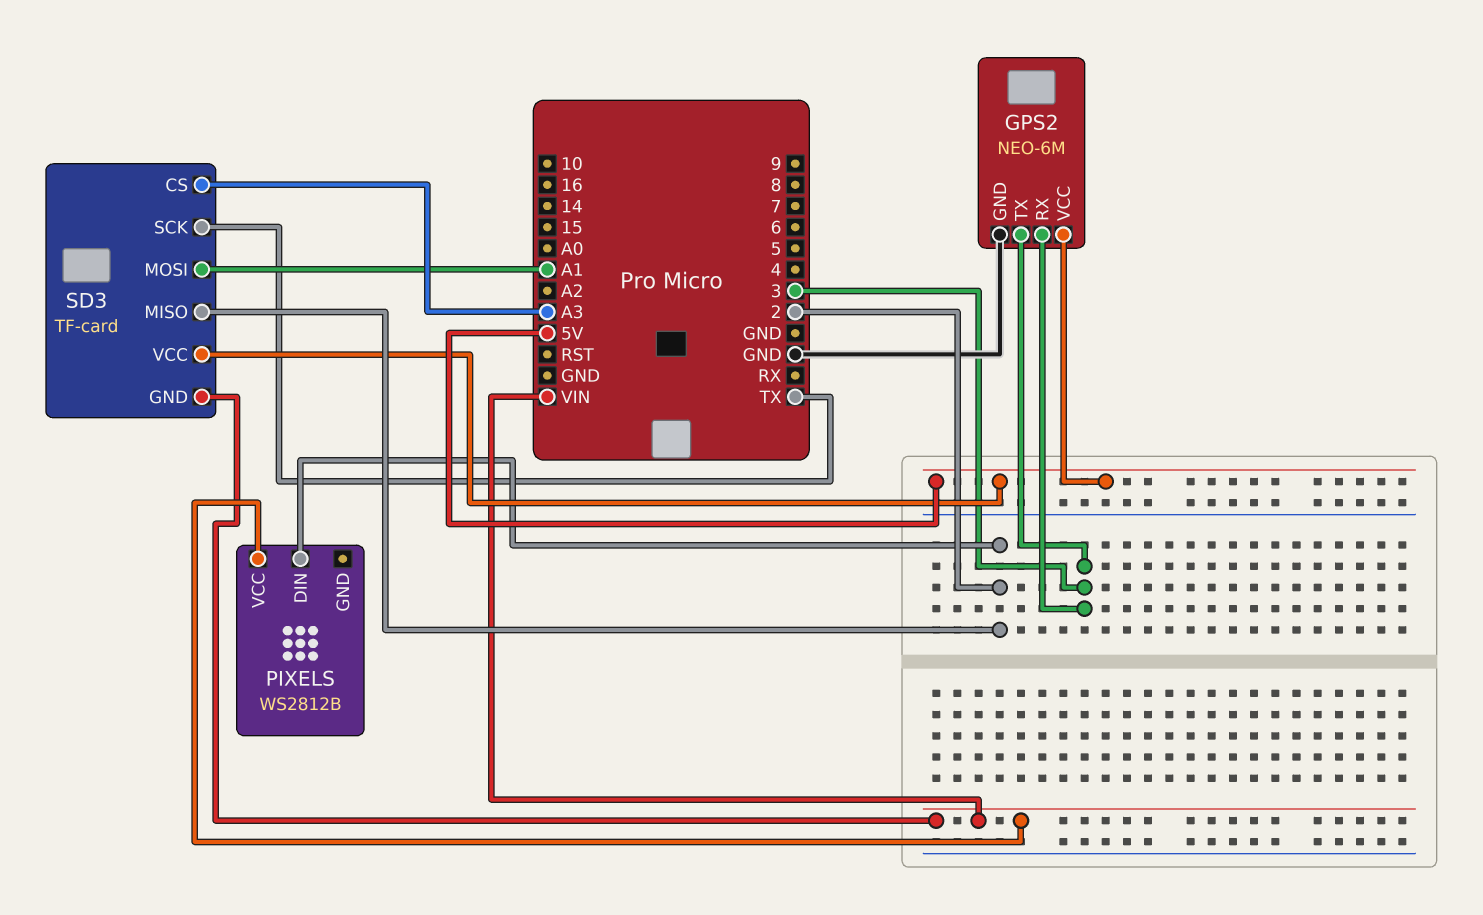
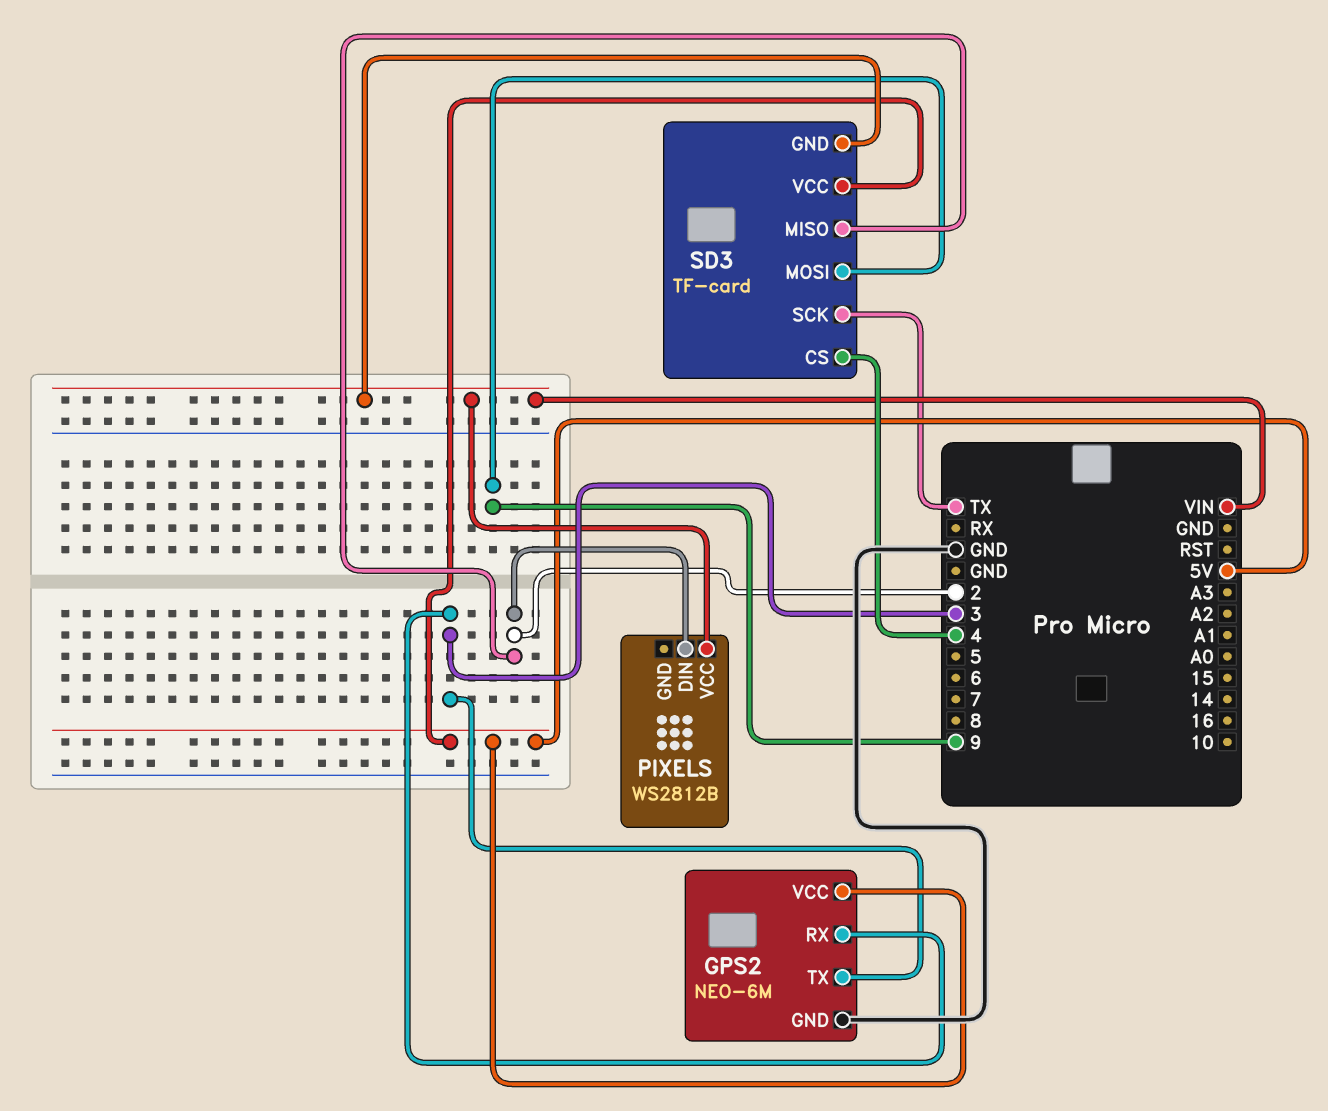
SD3 pin CS: A3 -> 4
SD3 pin MOSI: A1 -> 9

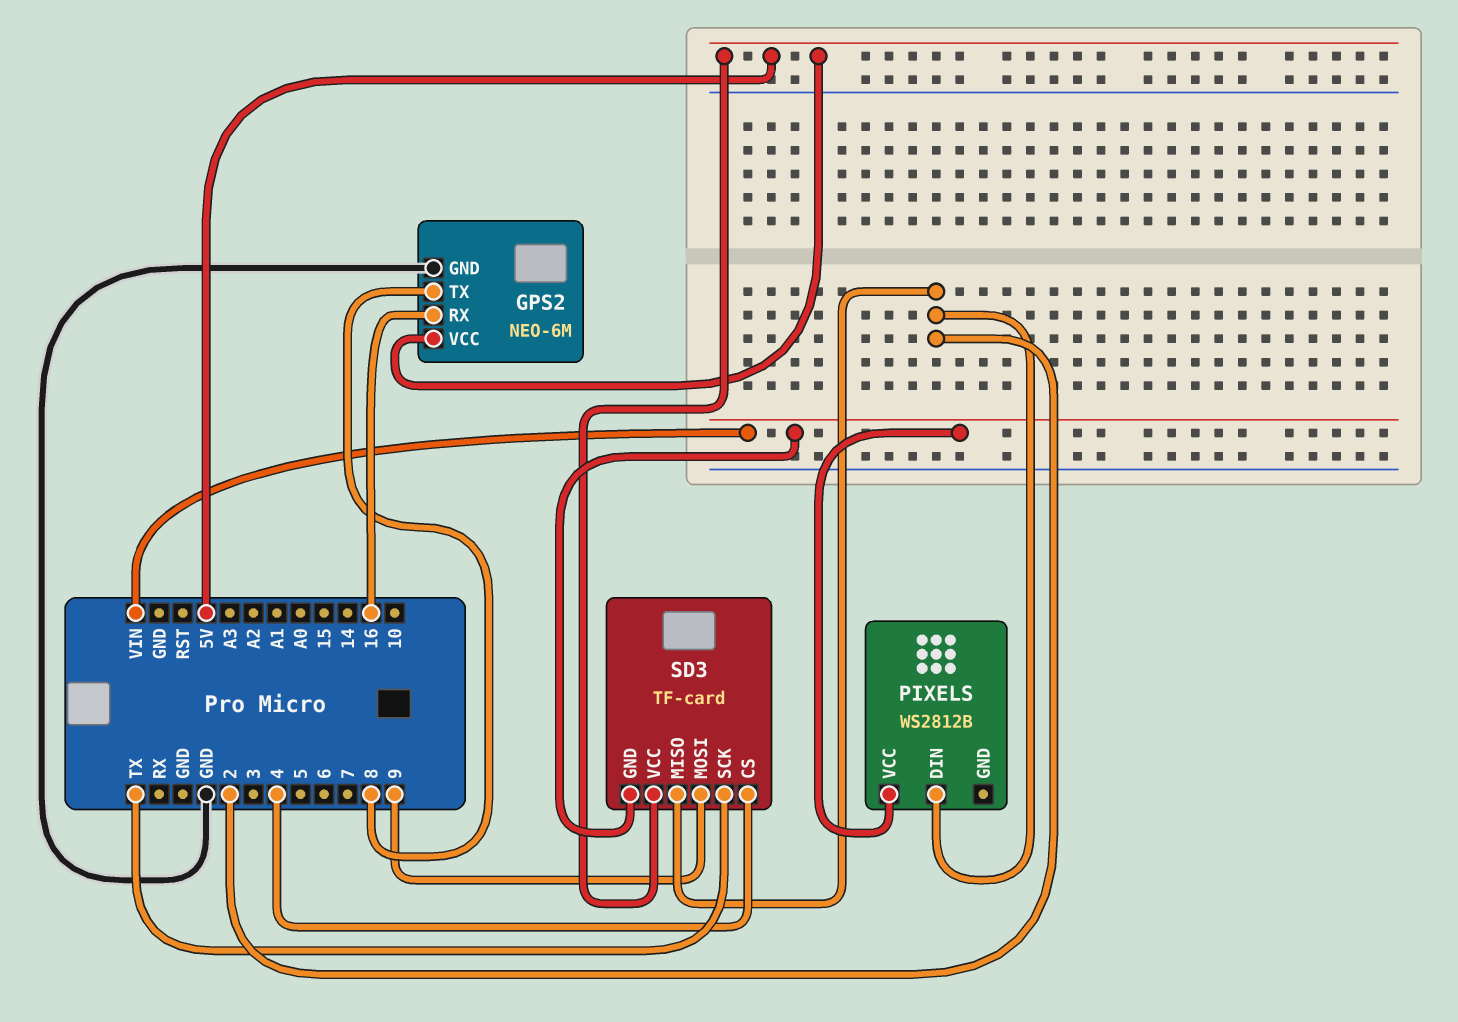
GPS2 pin RX: 3 -> 16
GPS2 pin TX: 3 -> 8

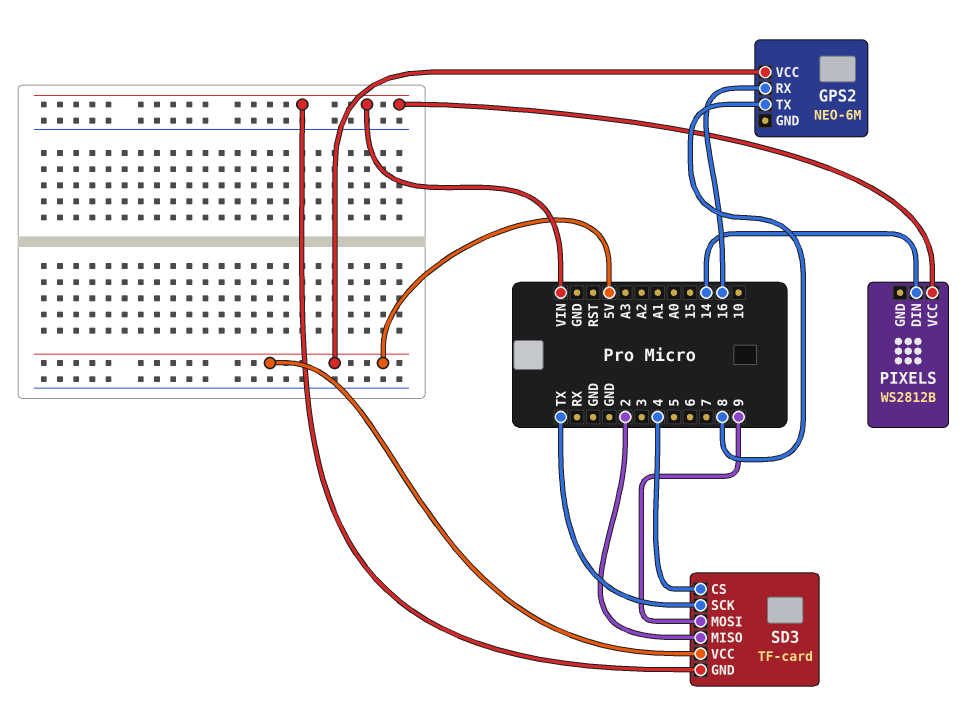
GPS2 pin GND: GND -> none
PIXELS pin DIN: 2 -> 14

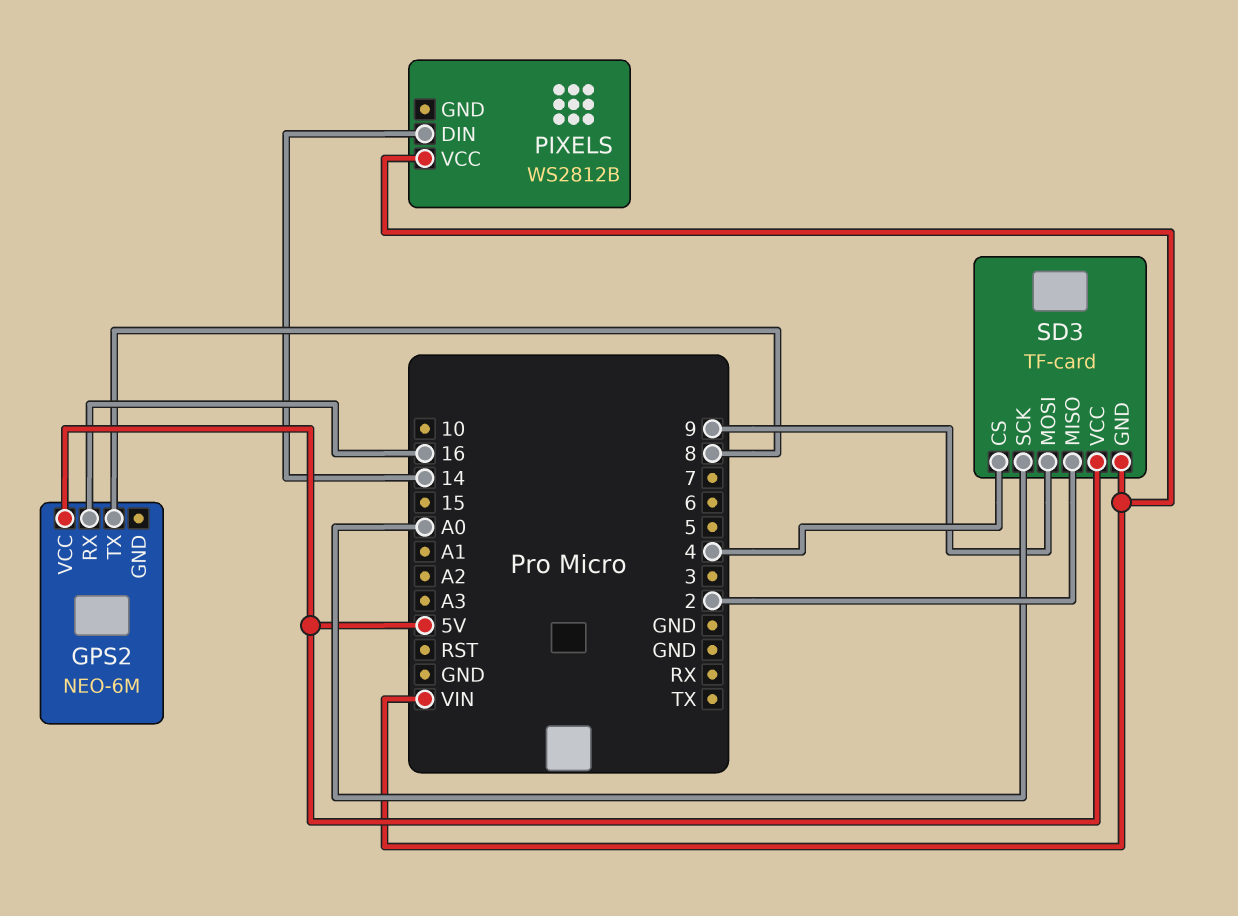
SD3 pin SCK: TX -> A0

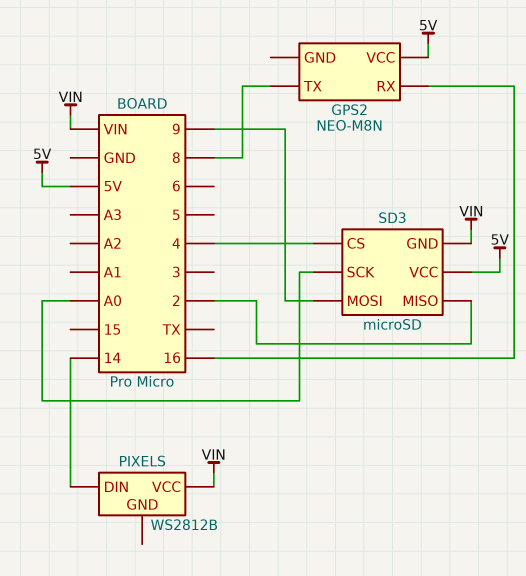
GPS2: NEO-6M -> NEO-M8N
SD3: TF-card -> microSD

